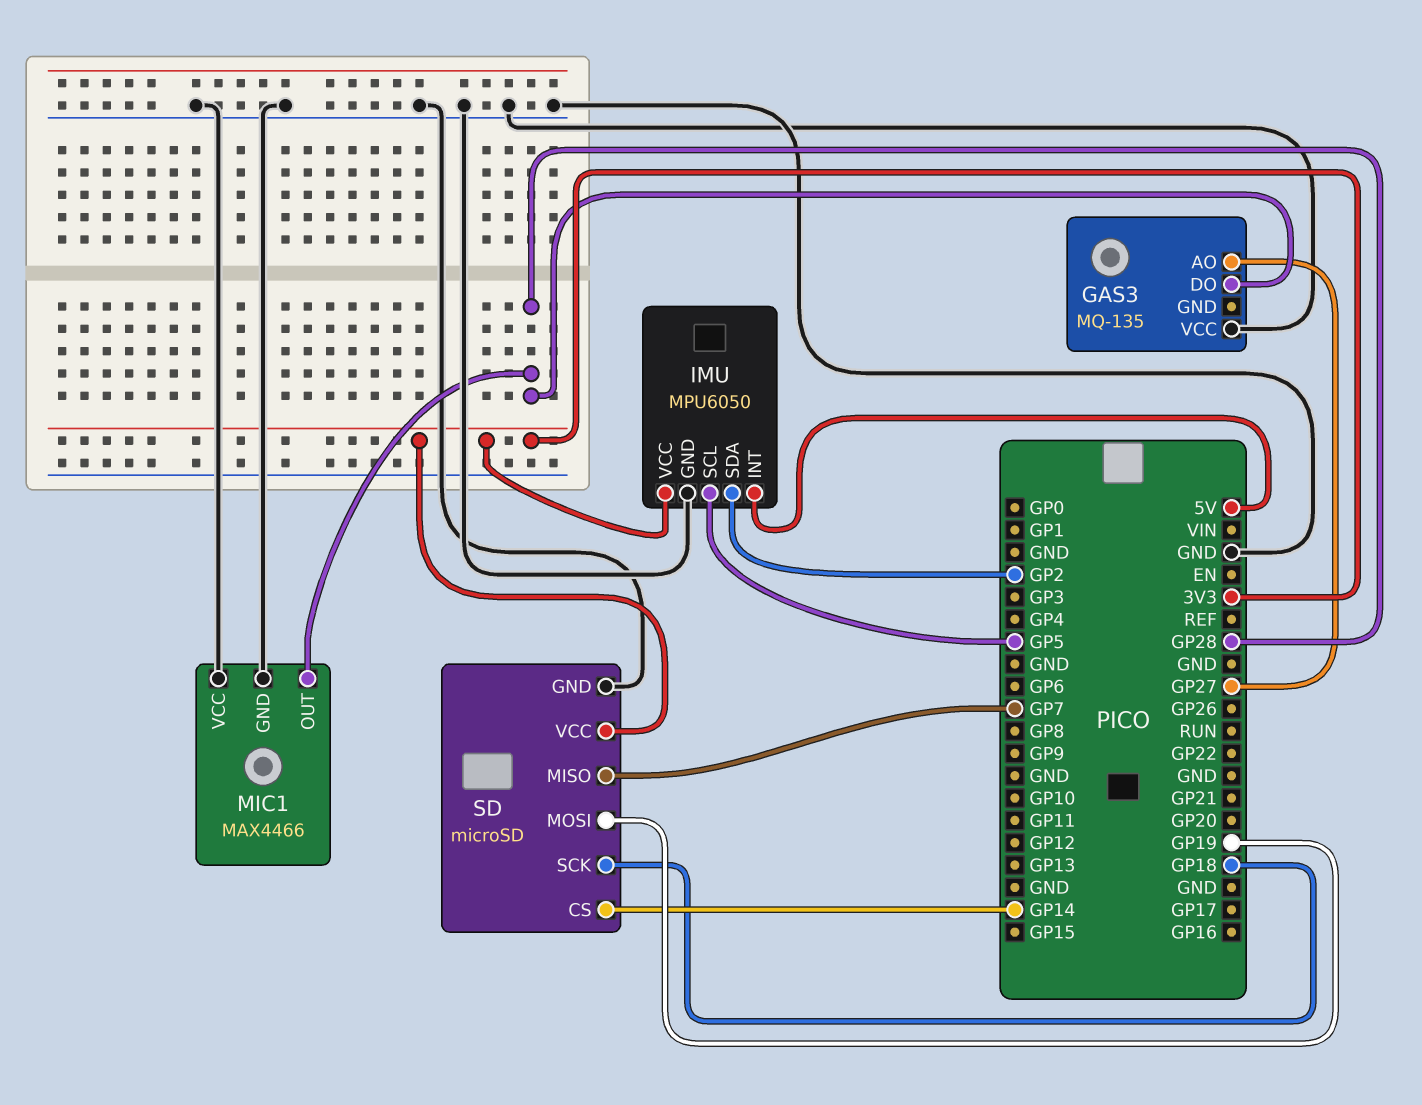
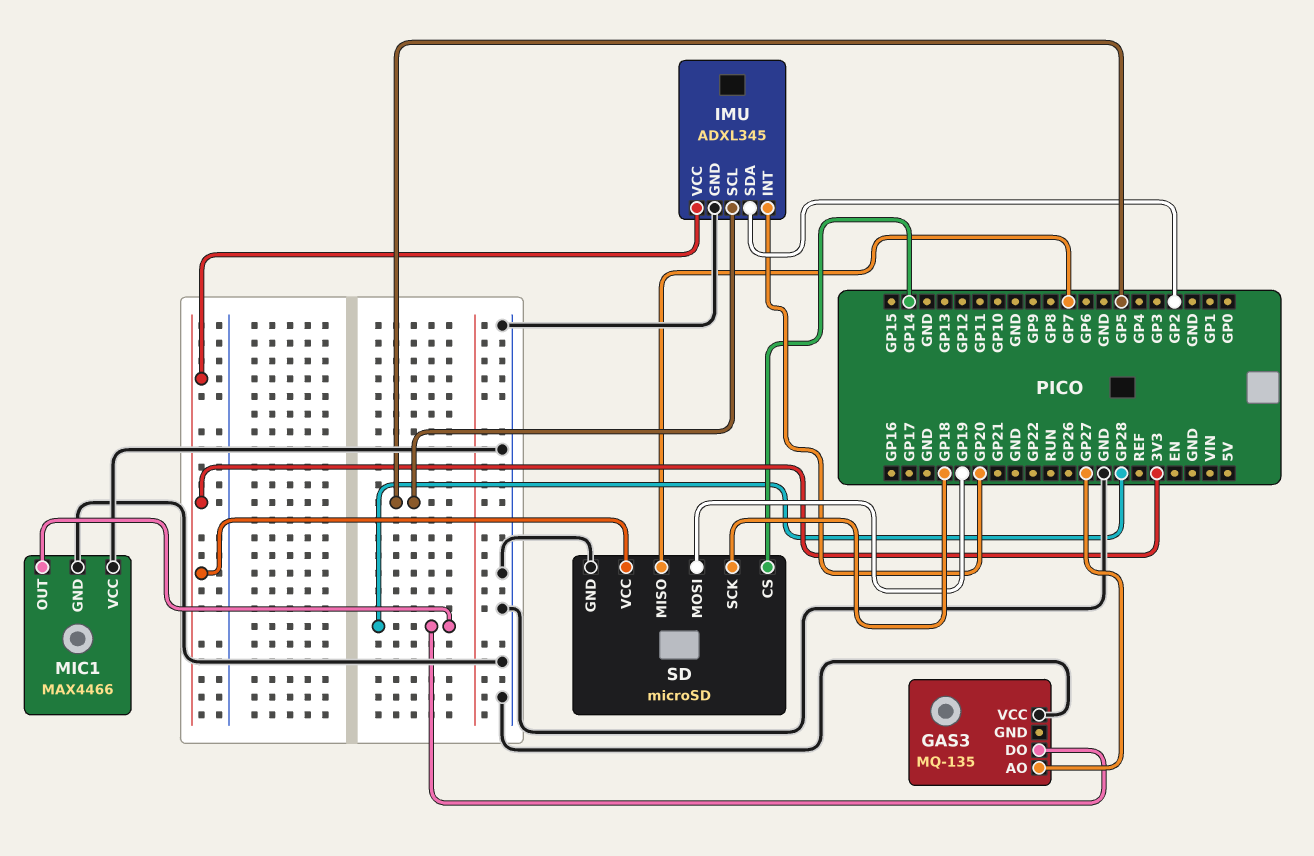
IMU: MPU6050 -> ADXL345
IMU pin INT: 5V -> GP20

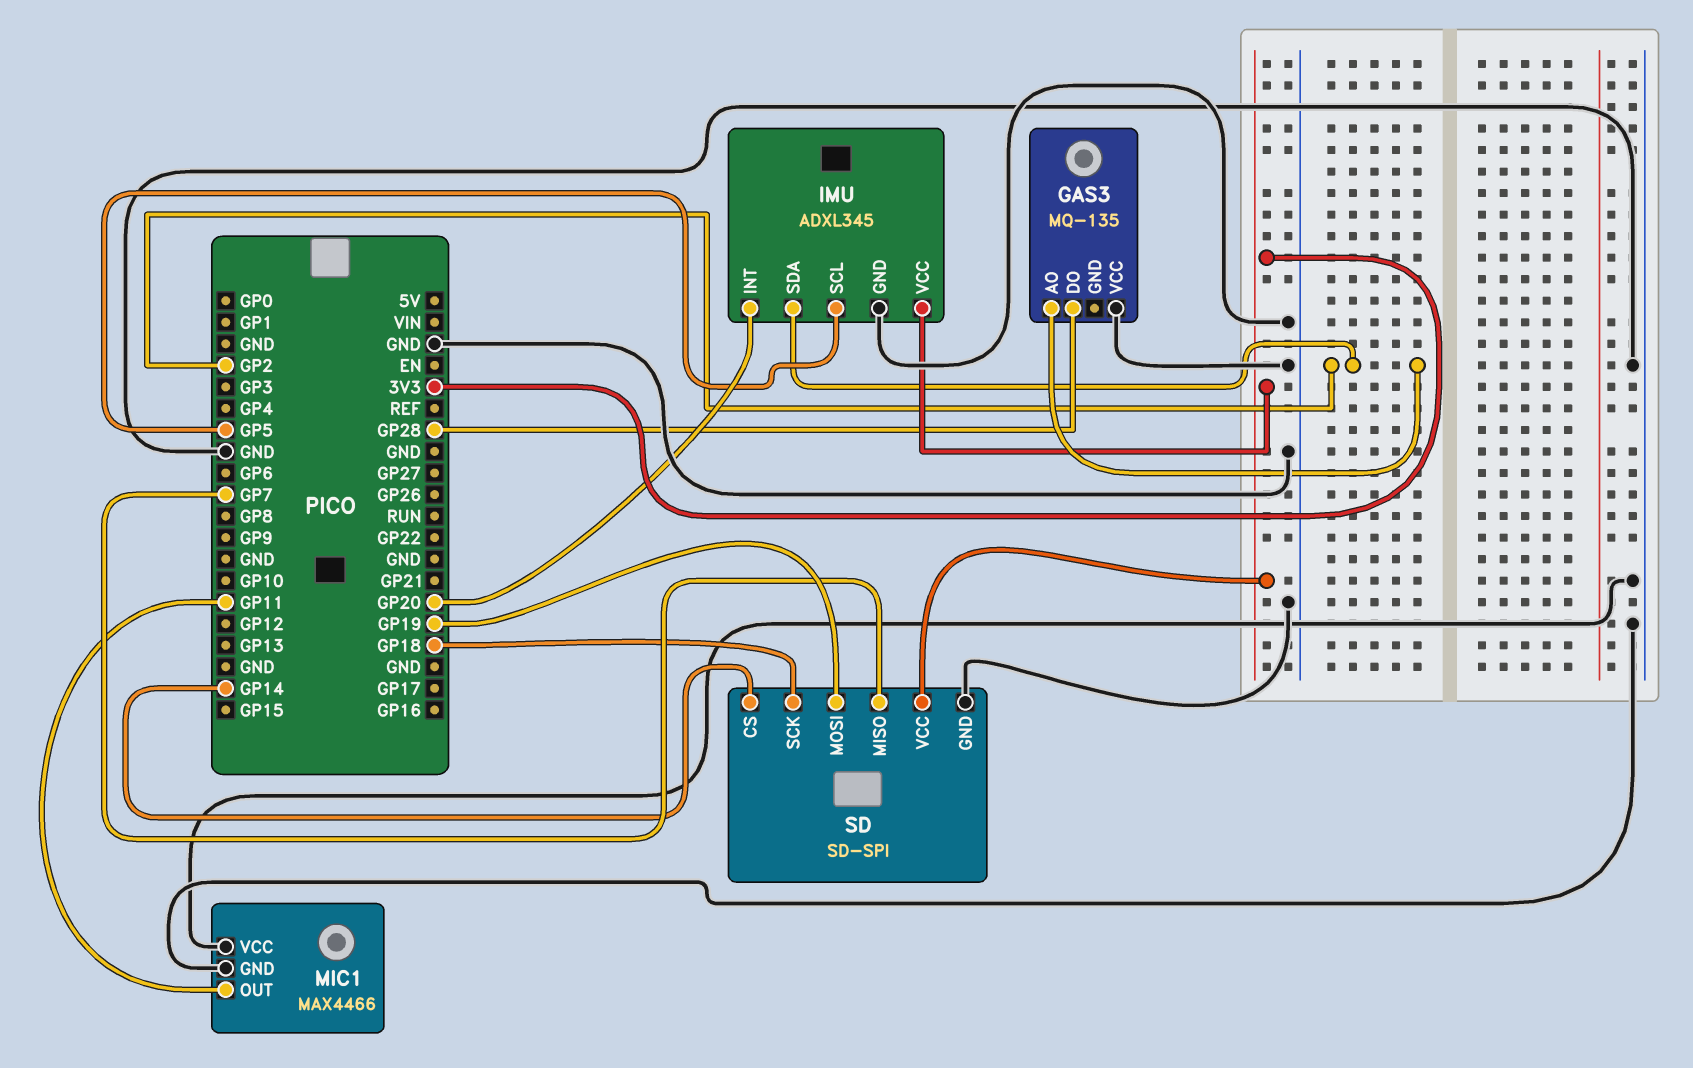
GAS3 pin AO: GP27 -> GP2
MIC1 pin OUT: GP28 -> GP11
SD: microSD -> SD-SPI

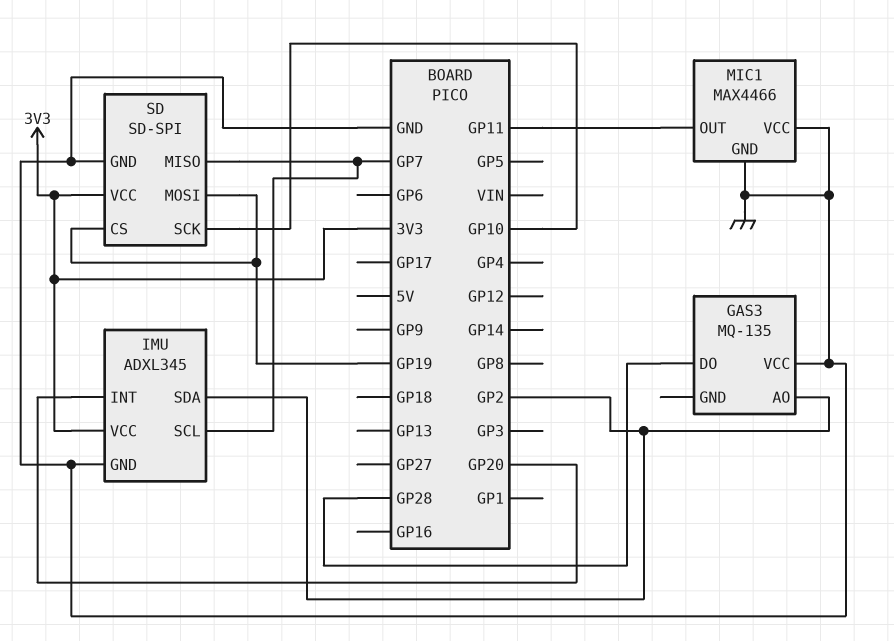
IMU pin SCL: GP5 -> GP7
SD pin CS: GP14 -> GP19
SD pin SCK: GP18 -> GP10

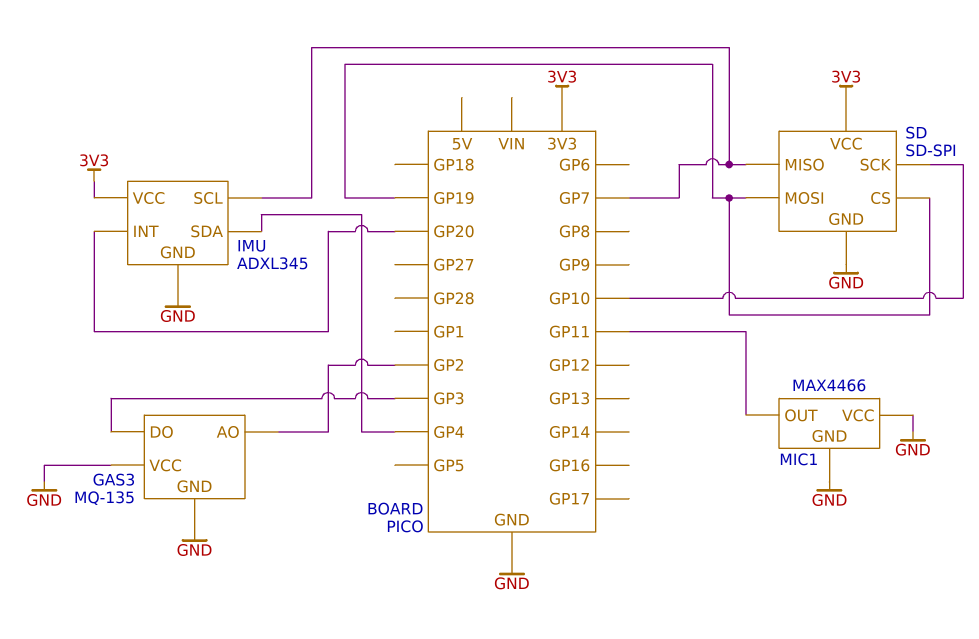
GAS3 pin DO: GP28 -> GP3
GAS3 pin GND: none -> GND
IMU pin SDA: GP2 -> GP4

